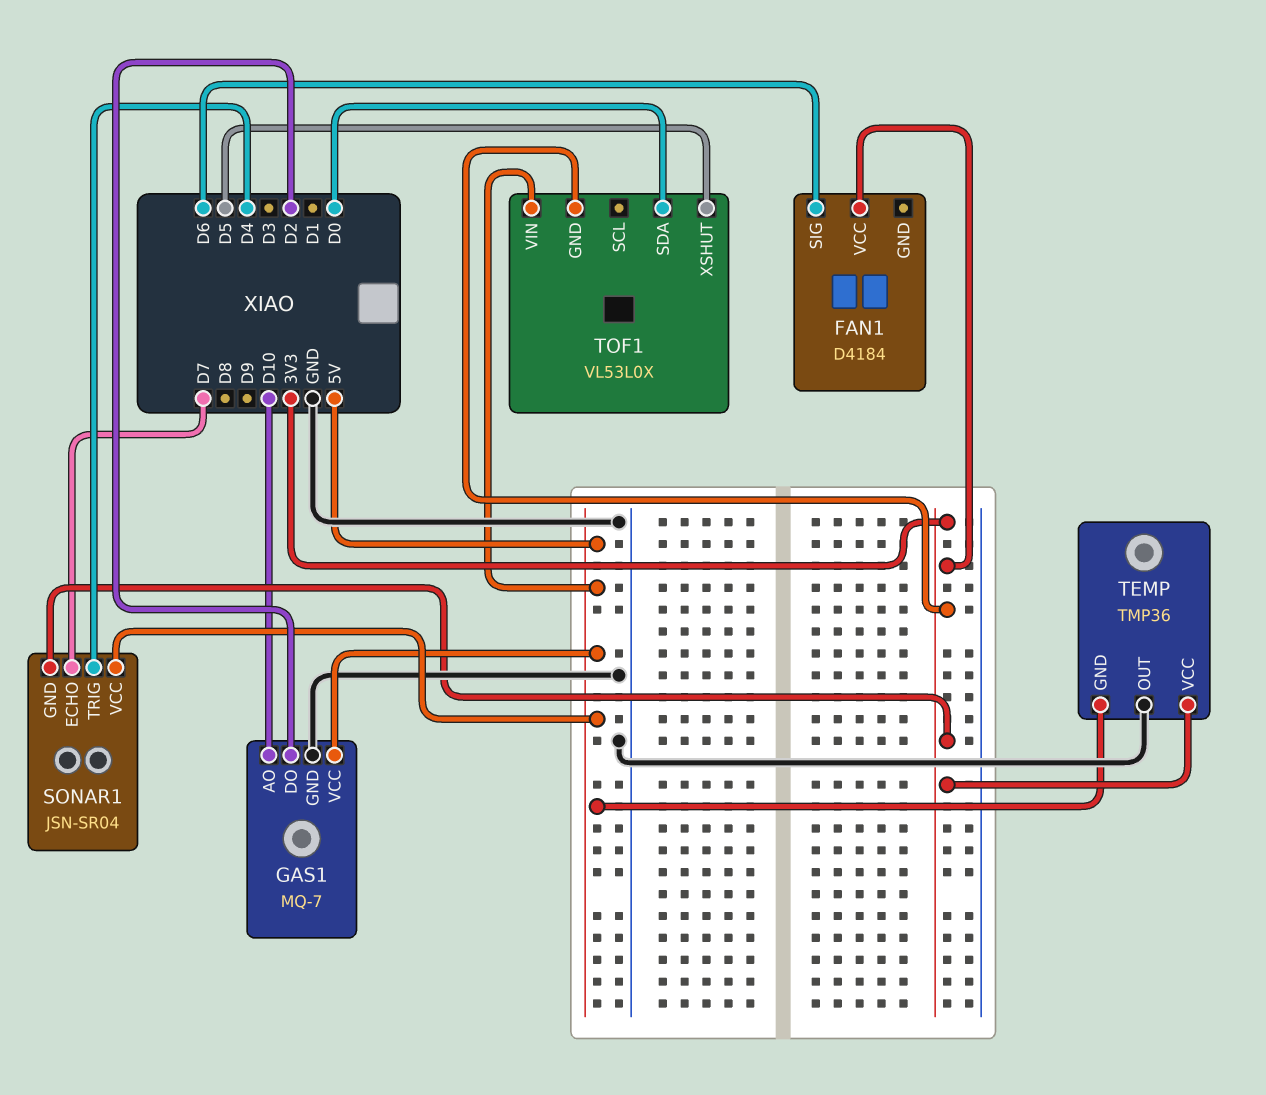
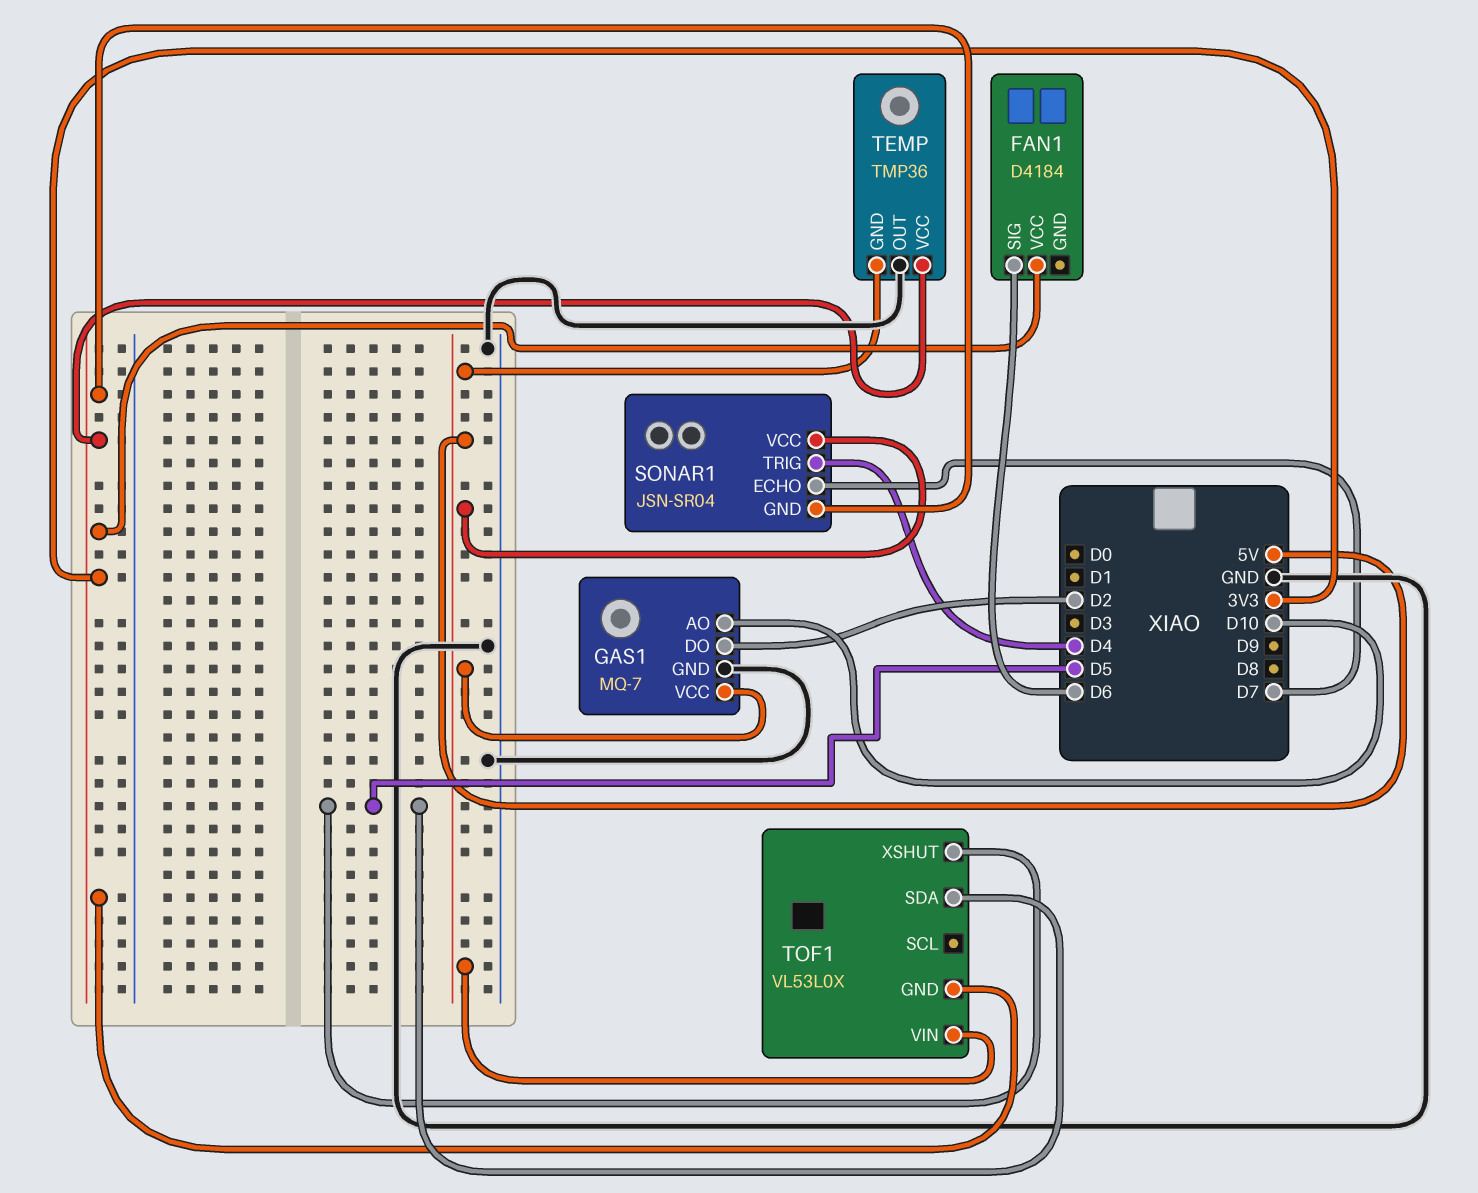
TOF1 pin SDA: D0 -> D5

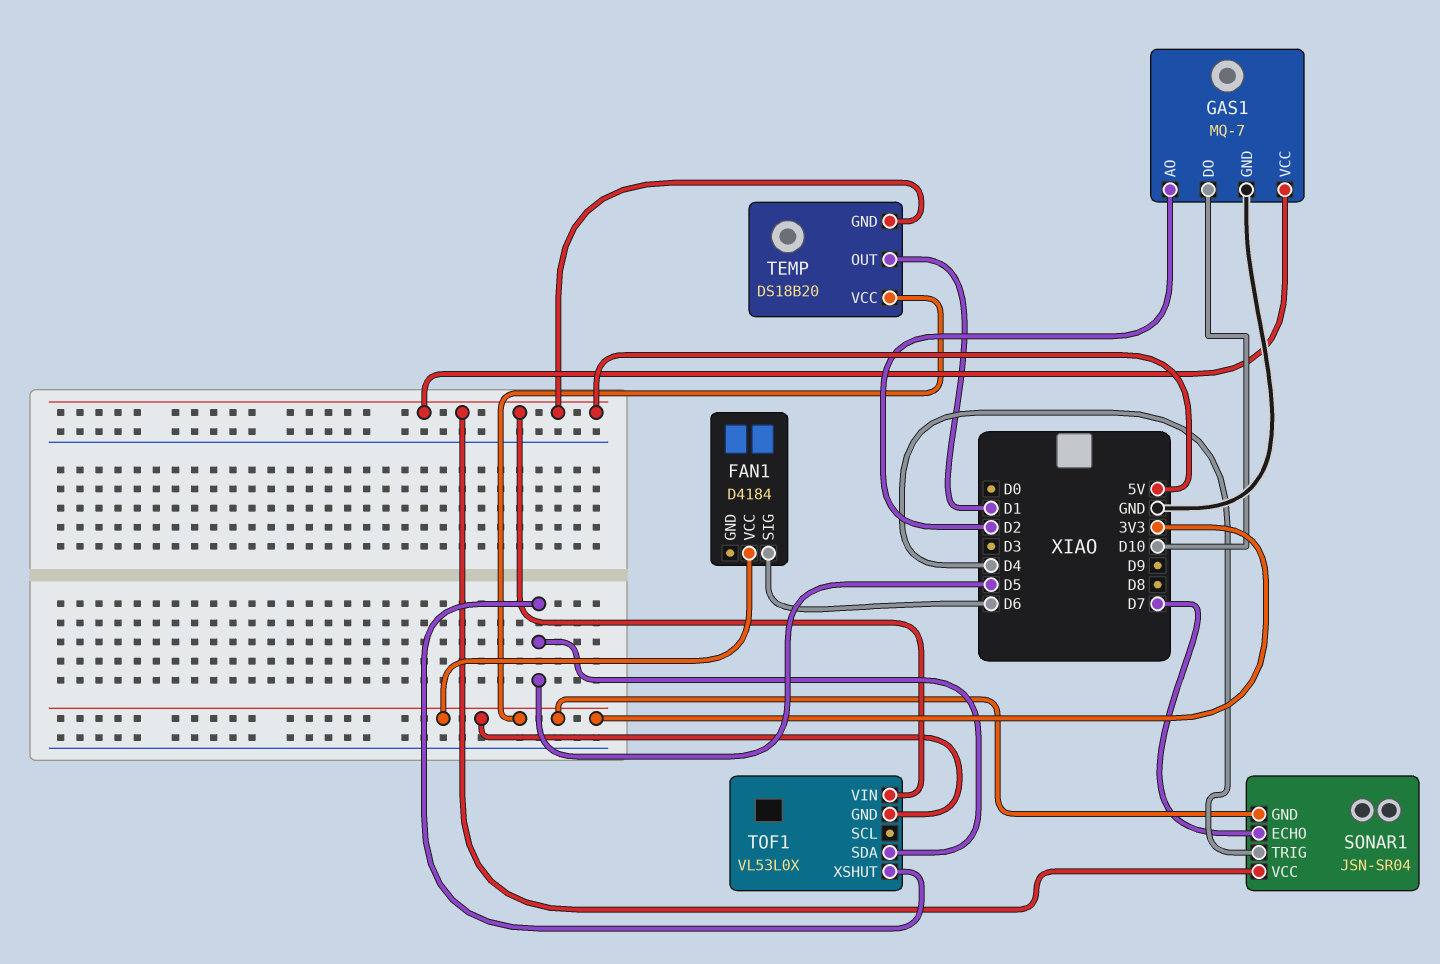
GAS1 pin AO: D10 -> D2
GAS1 pin DO: D2 -> D10
TEMP: TMP36 -> DS18B20
TEMP pin OUT: GND -> D1

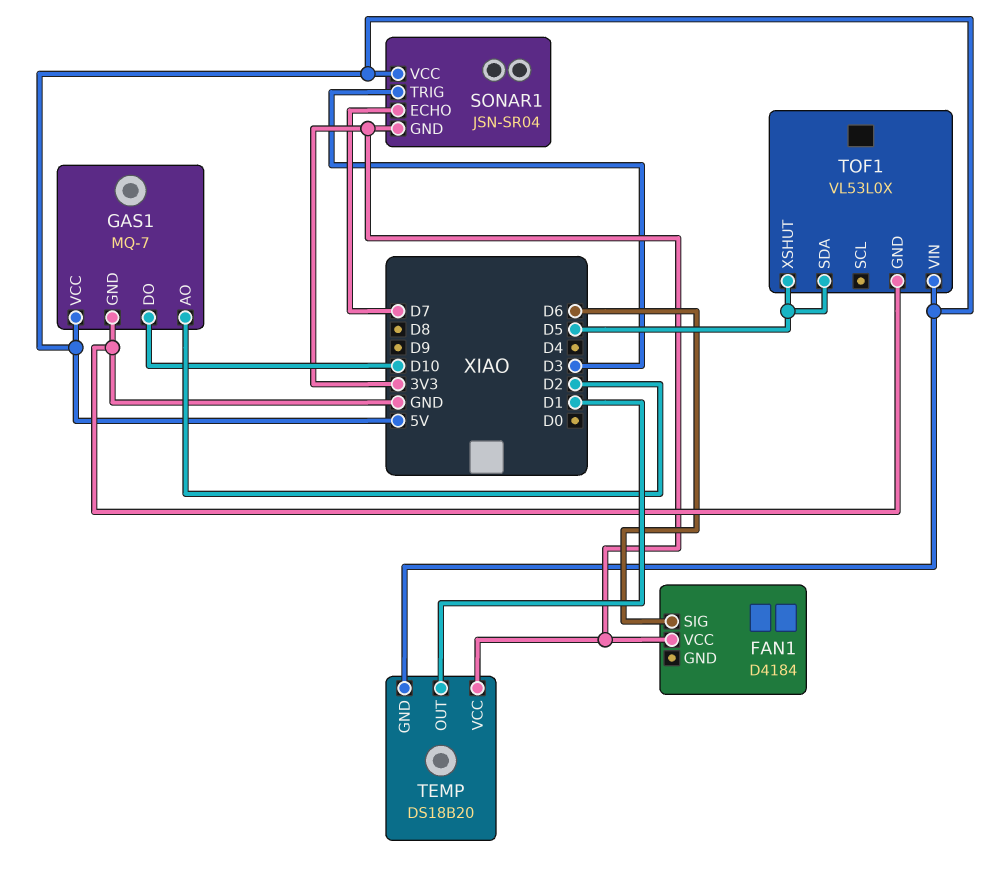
SONAR1 pin TRIG: D4 -> D3
TOF1 pin GND: 3V3 -> GND

